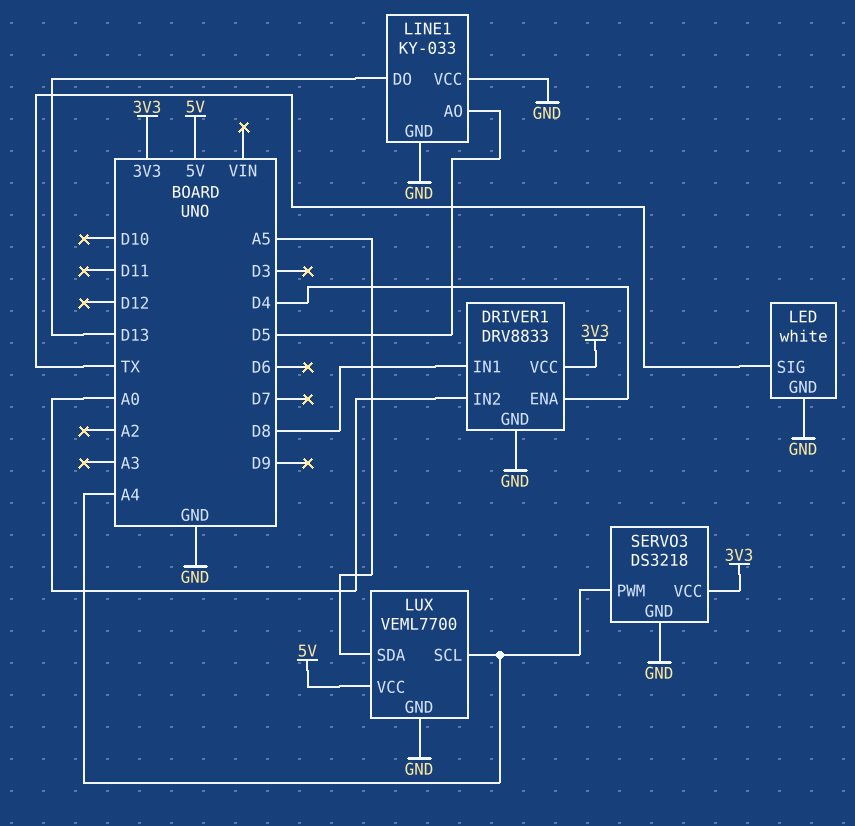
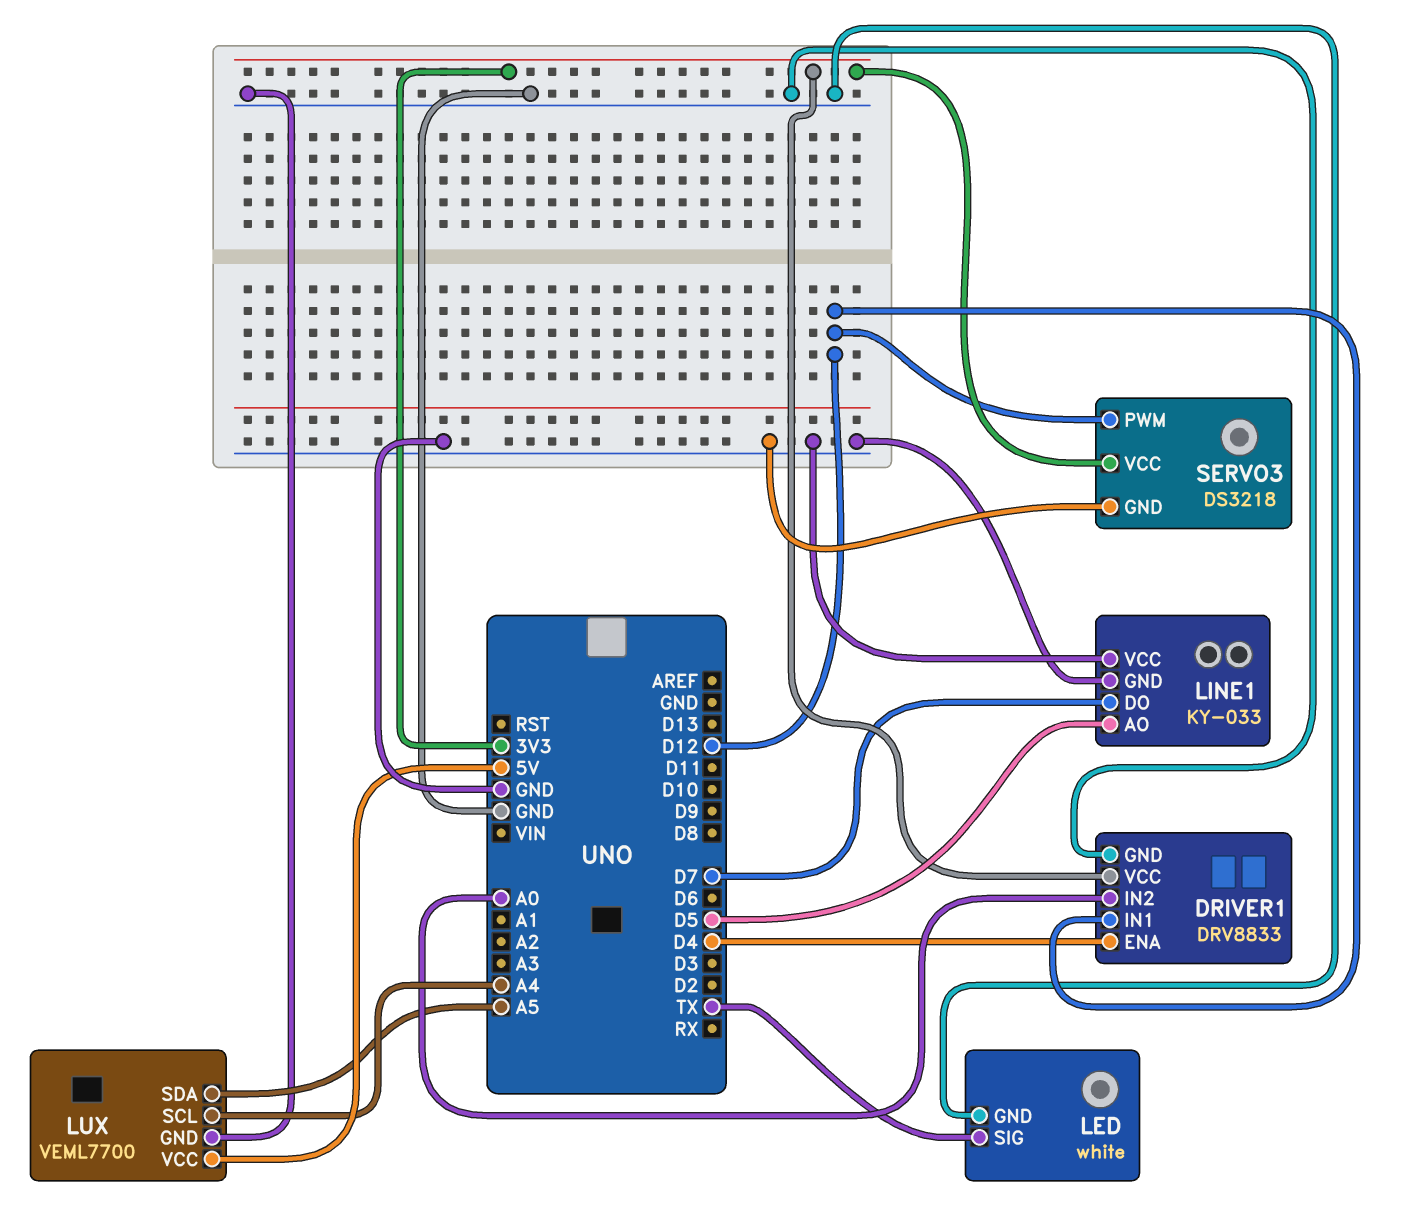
DRIVER1 pin IN1: D8 -> D12
LINE1 pin DO: D13 -> D7
SERVO3 pin PWM: A4 -> D12

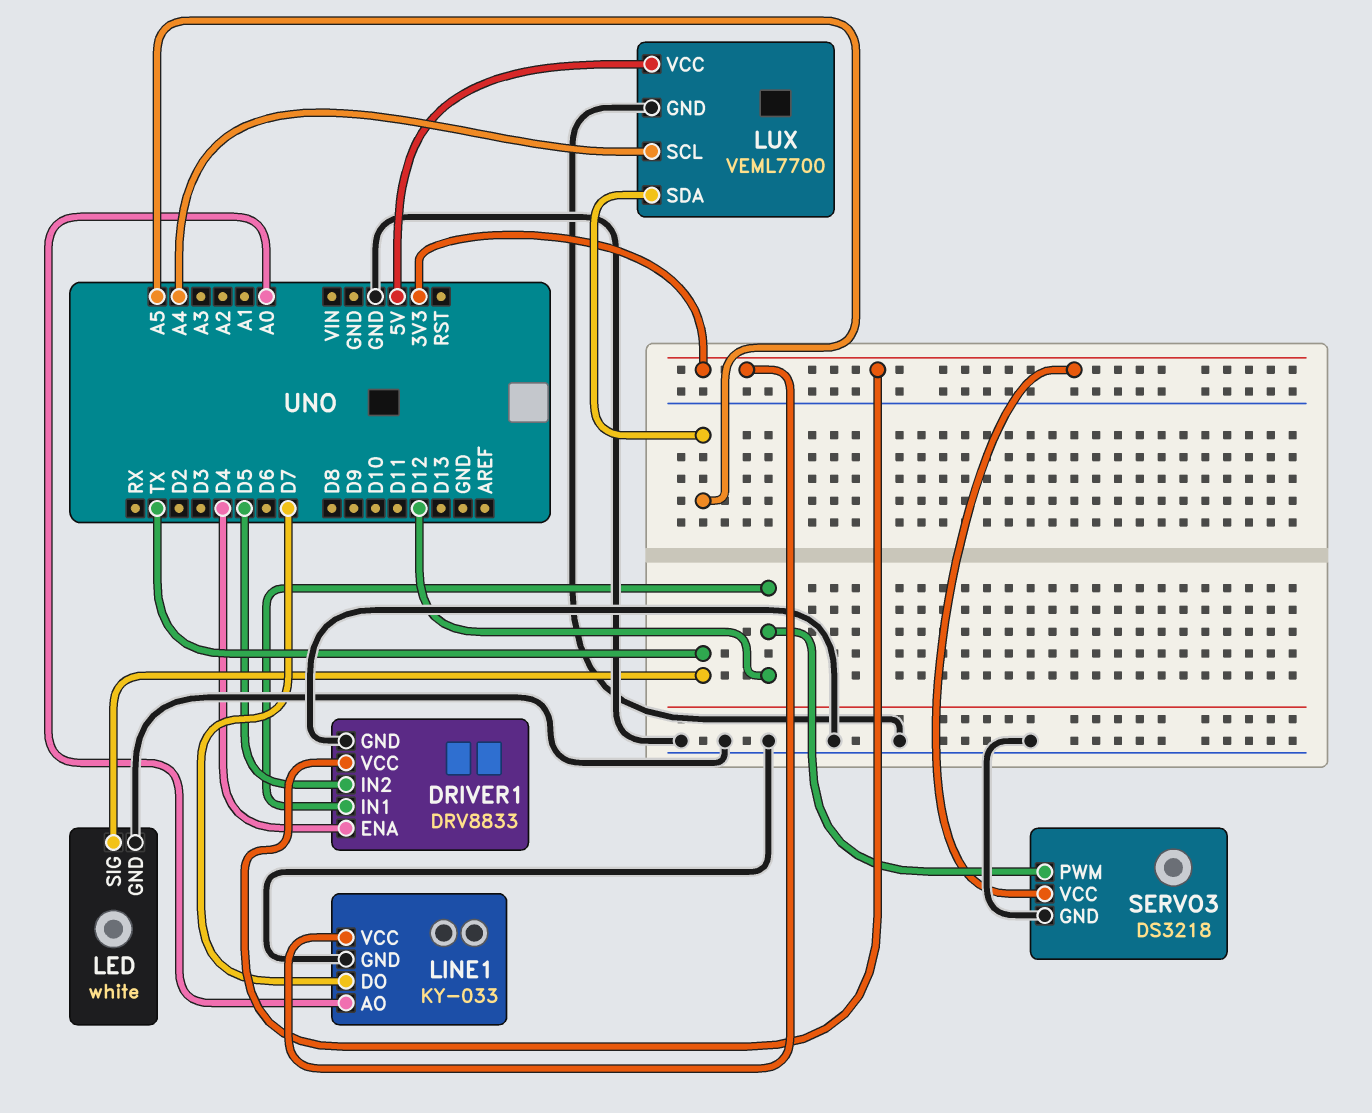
DRIVER1 pin IN2: A0 -> D5
LINE1 pin AO: D5 -> A0
LINE1 pin VCC: GND -> 3V3

